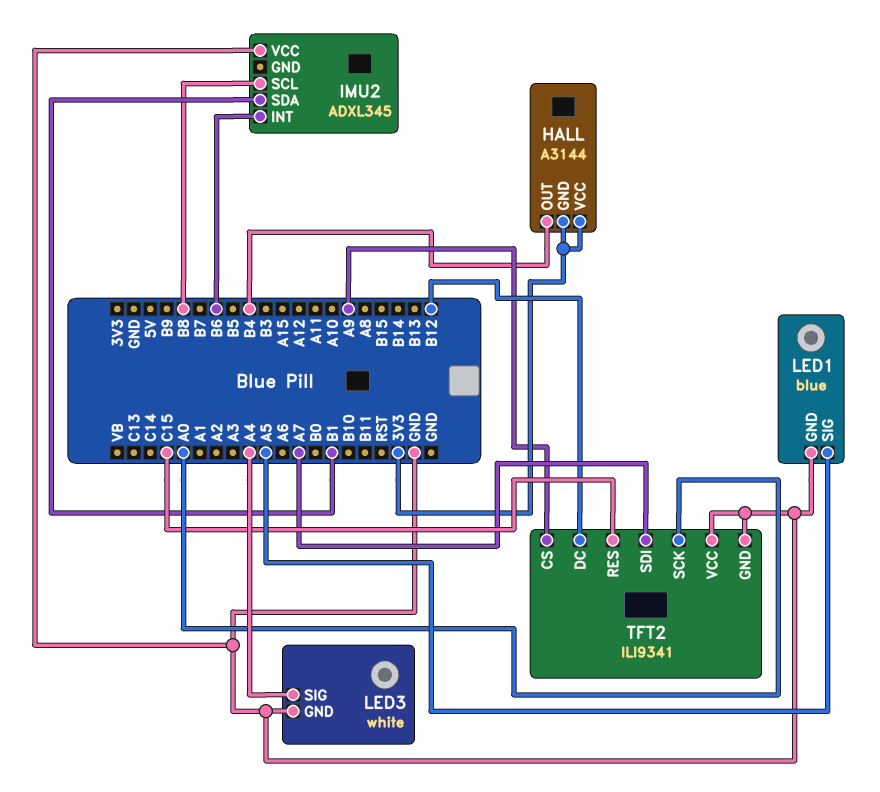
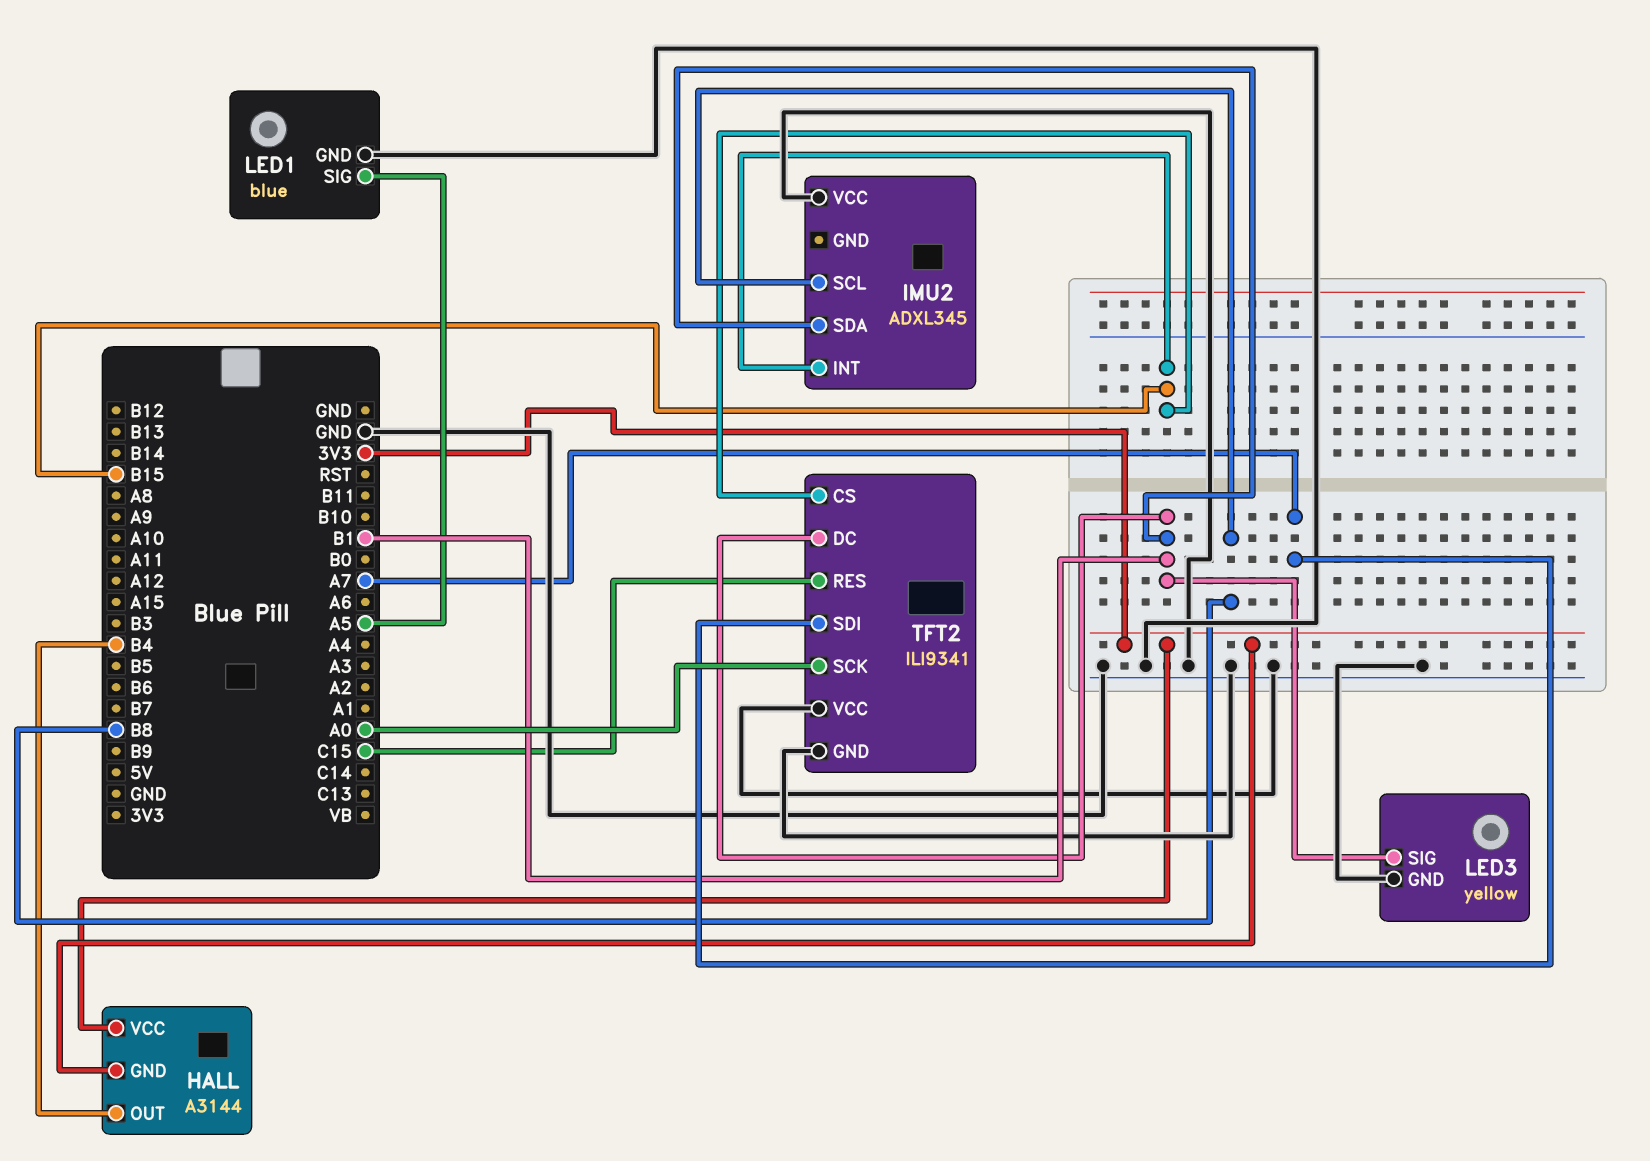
IMU2 pin INT: B6 -> B15
LED3: white -> yellow
LED3 pin SIG: A4 -> B1
TFT2 pin CS: A9 -> B15
TFT2 pin DC: B12 -> B1

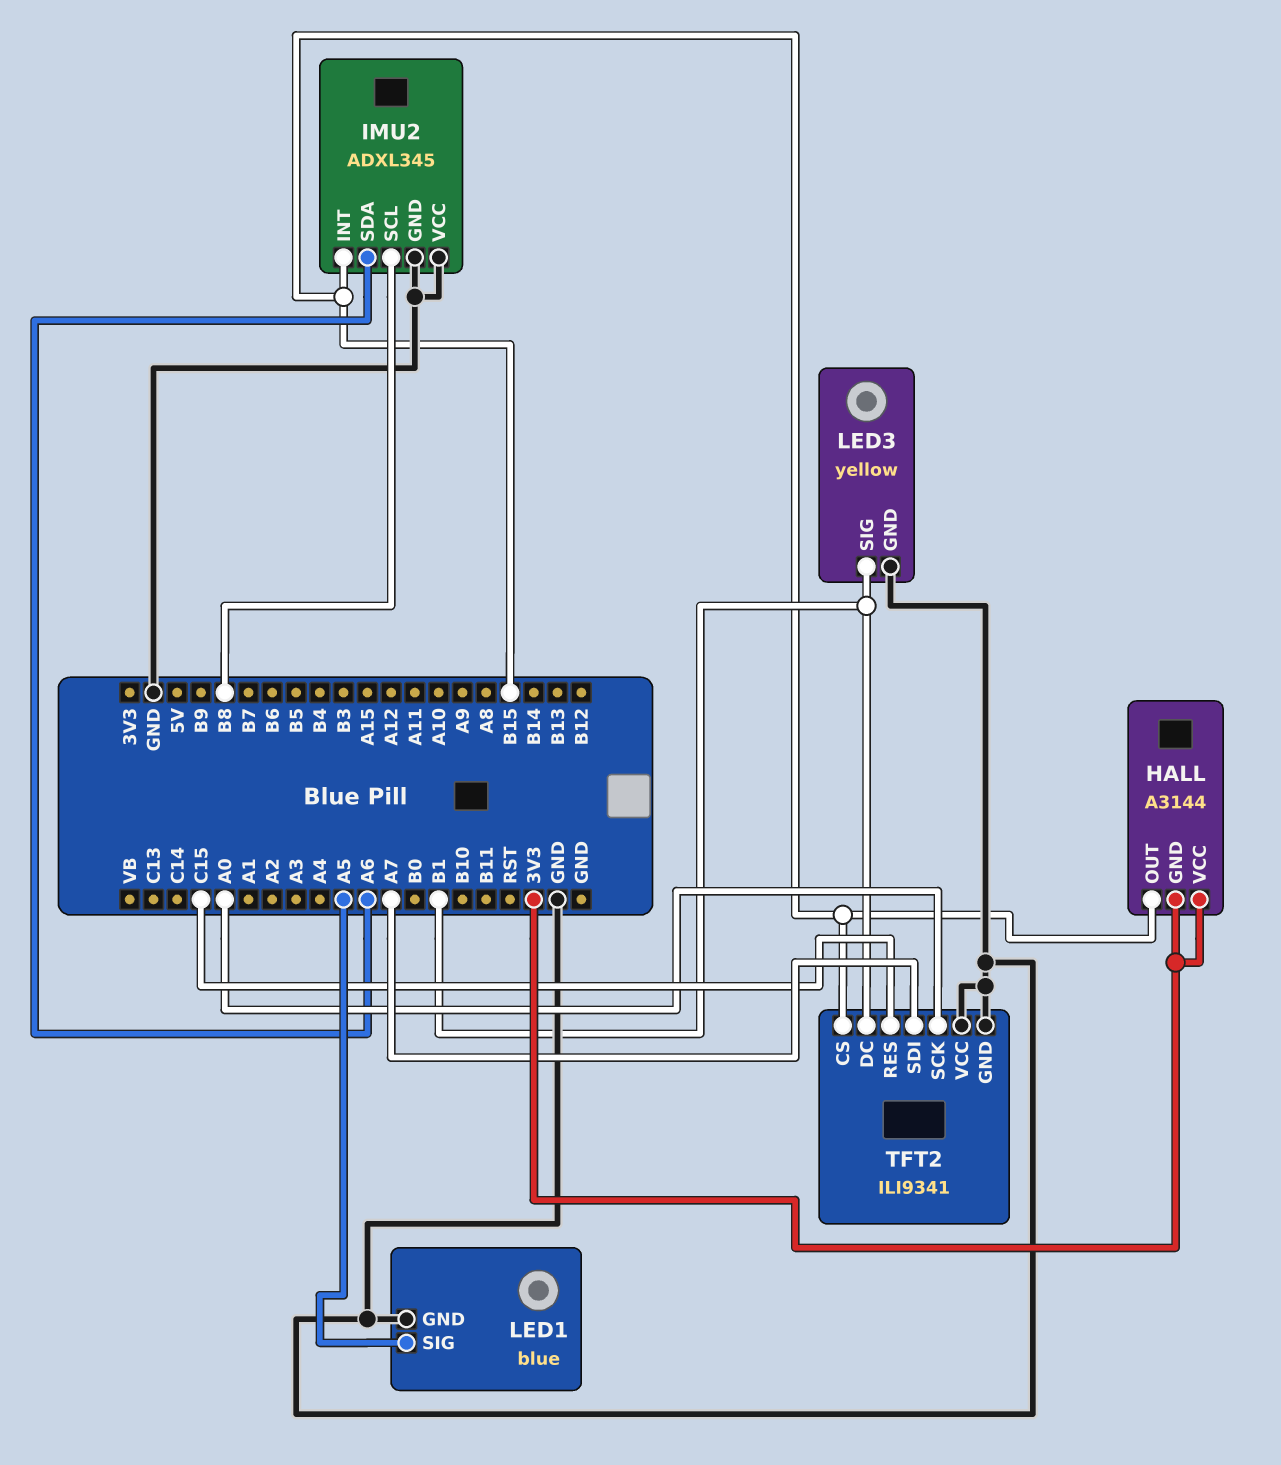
HALL pin OUT: B4 -> B15
IMU2 pin GND: none -> GND
IMU2 pin SDA: B1 -> A6

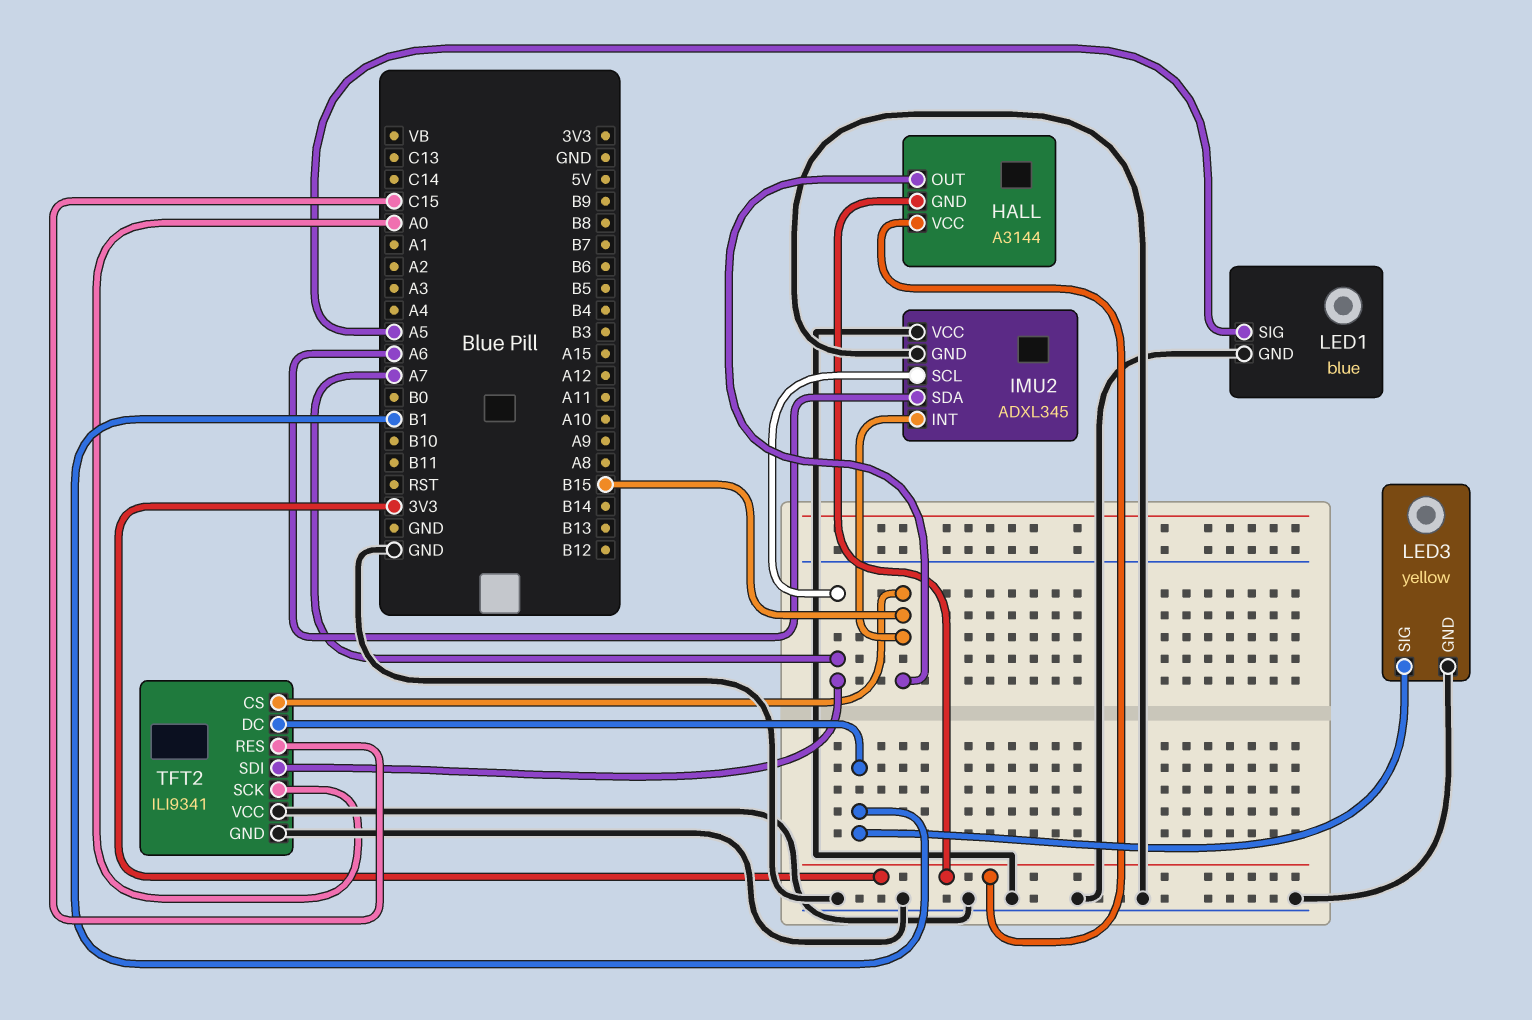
IMU2 pin SCL: B8 -> A7

